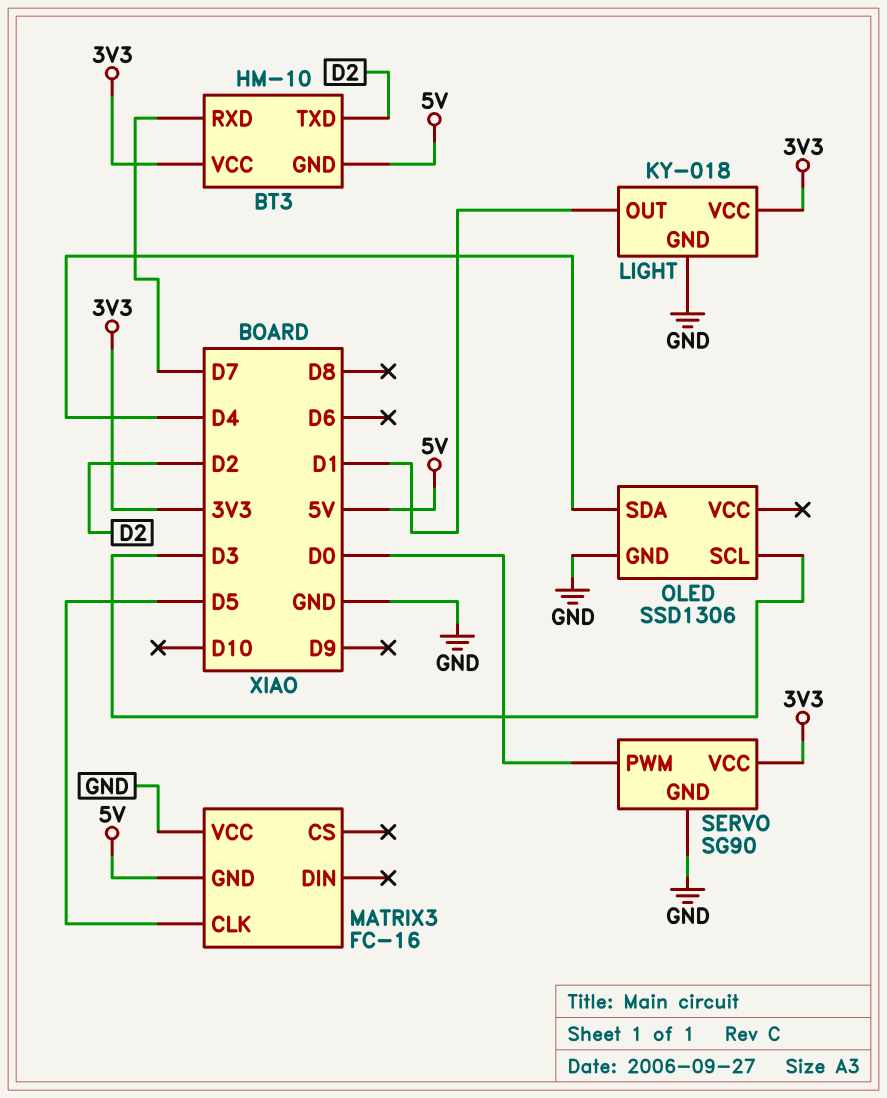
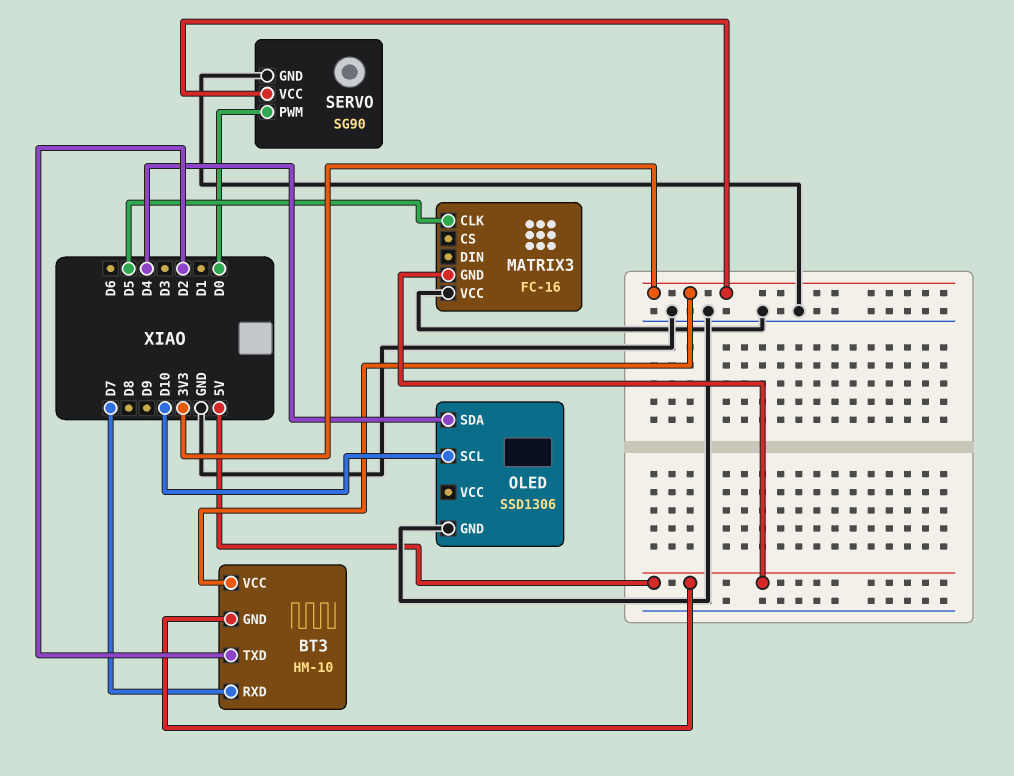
LIGHT: KY-018 -> none
LIGHT pin GND: GND -> none
LIGHT pin OUT: D1 -> none
LIGHT pin VCC: 3V3 -> none
OLED pin SCL: D3 -> D10

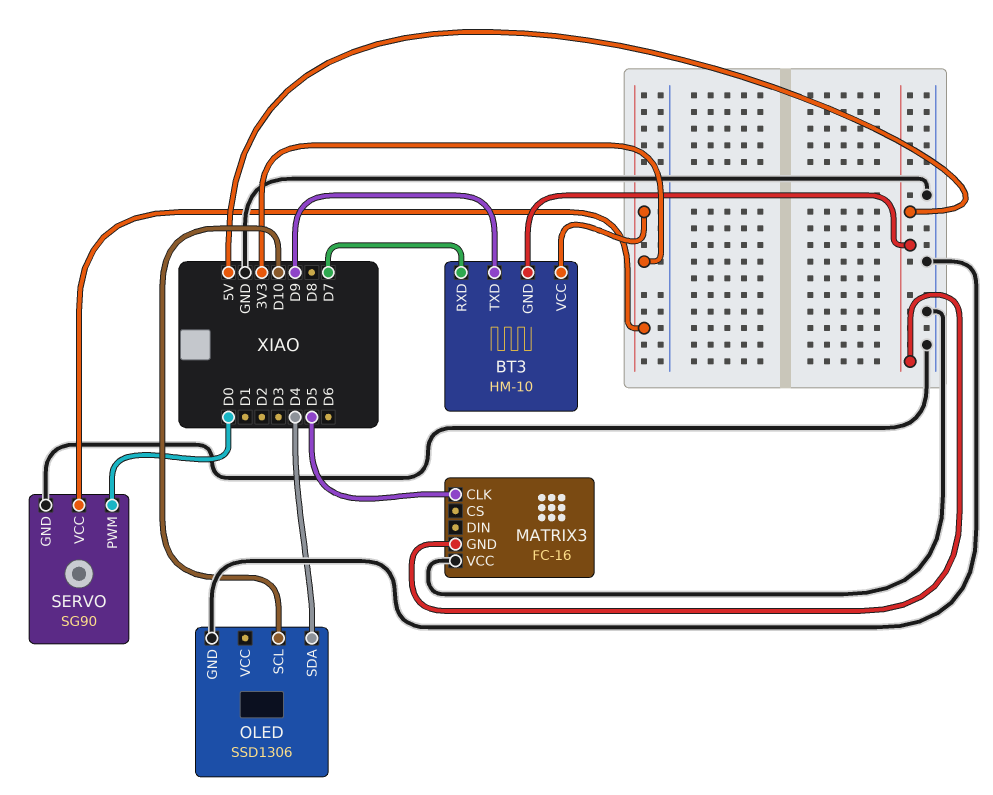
BT3 pin TXD: D2 -> D9

